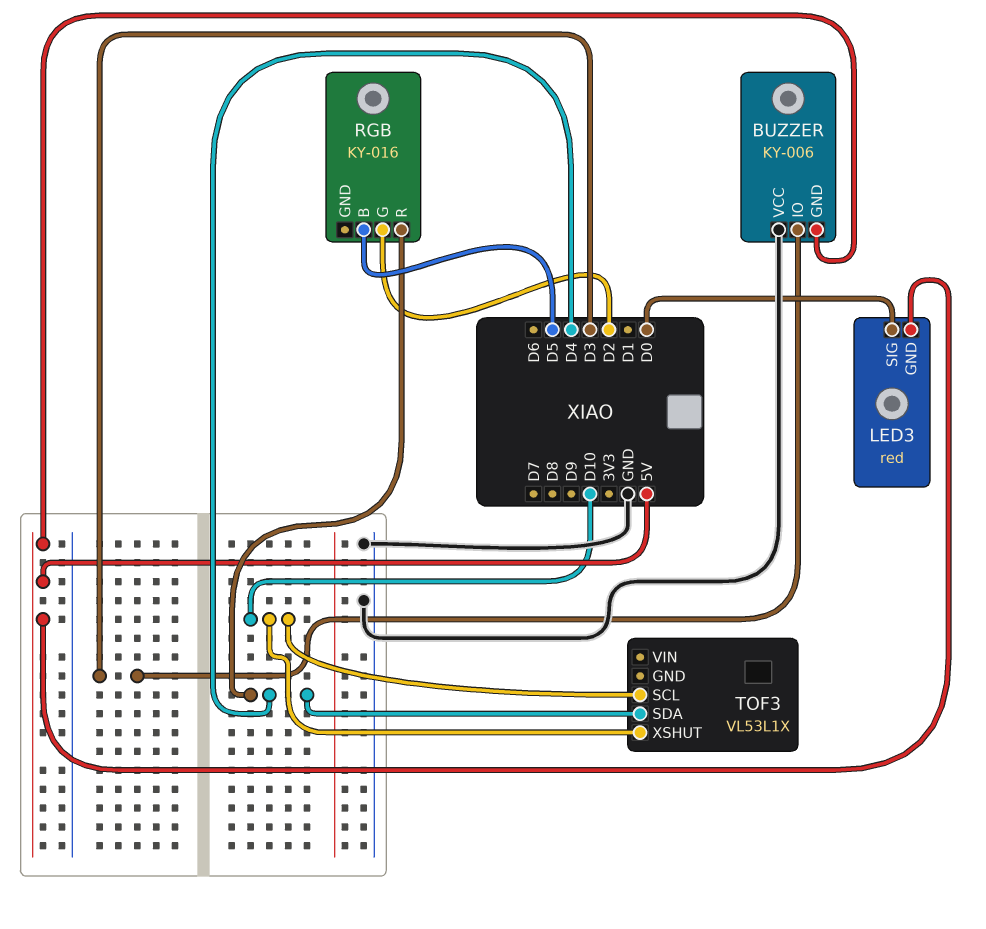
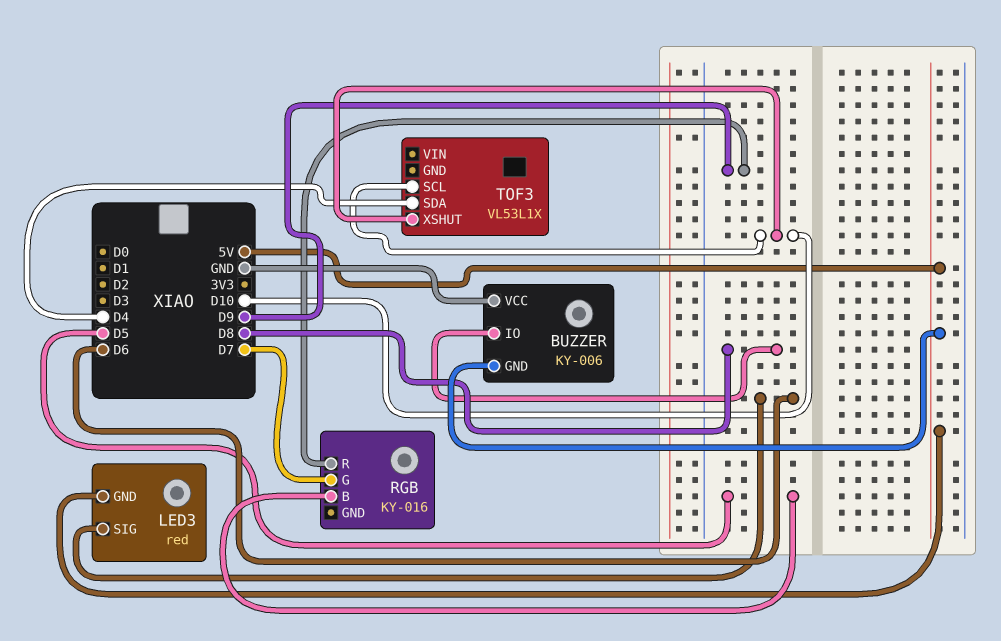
BUZZER pin IO: D3 -> D8
LED3 pin SIG: D0 -> D6
RGB pin G: D2 -> D7
RGB pin R: D4 -> D9

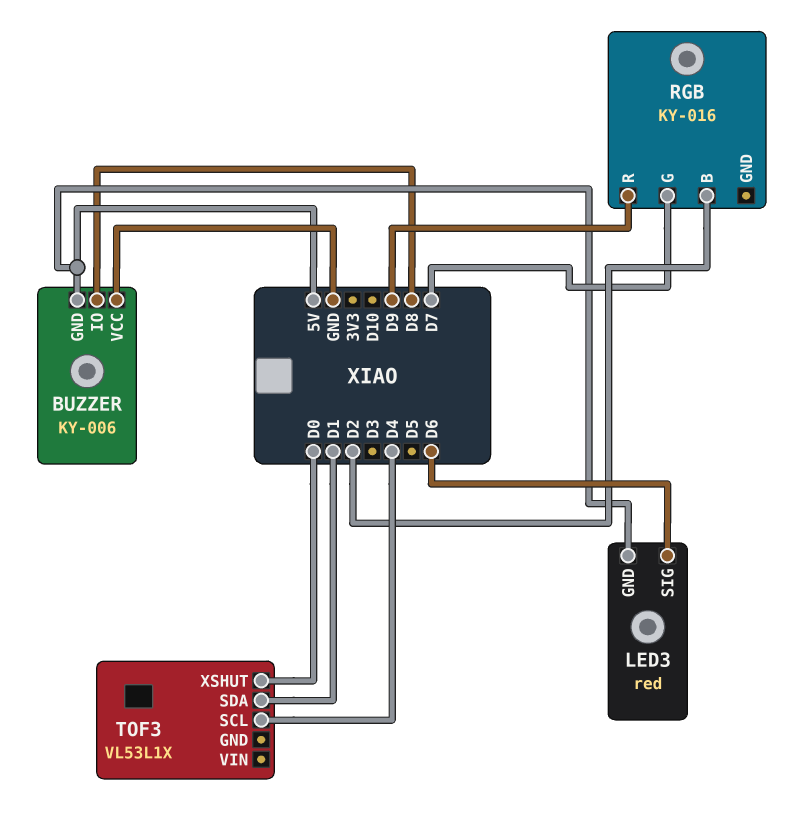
RGB pin B: D5 -> D2
TOF3 pin SCL: D10 -> D4
TOF3 pin SDA: D4 -> D1
TOF3 pin XSHUT: D10 -> D0

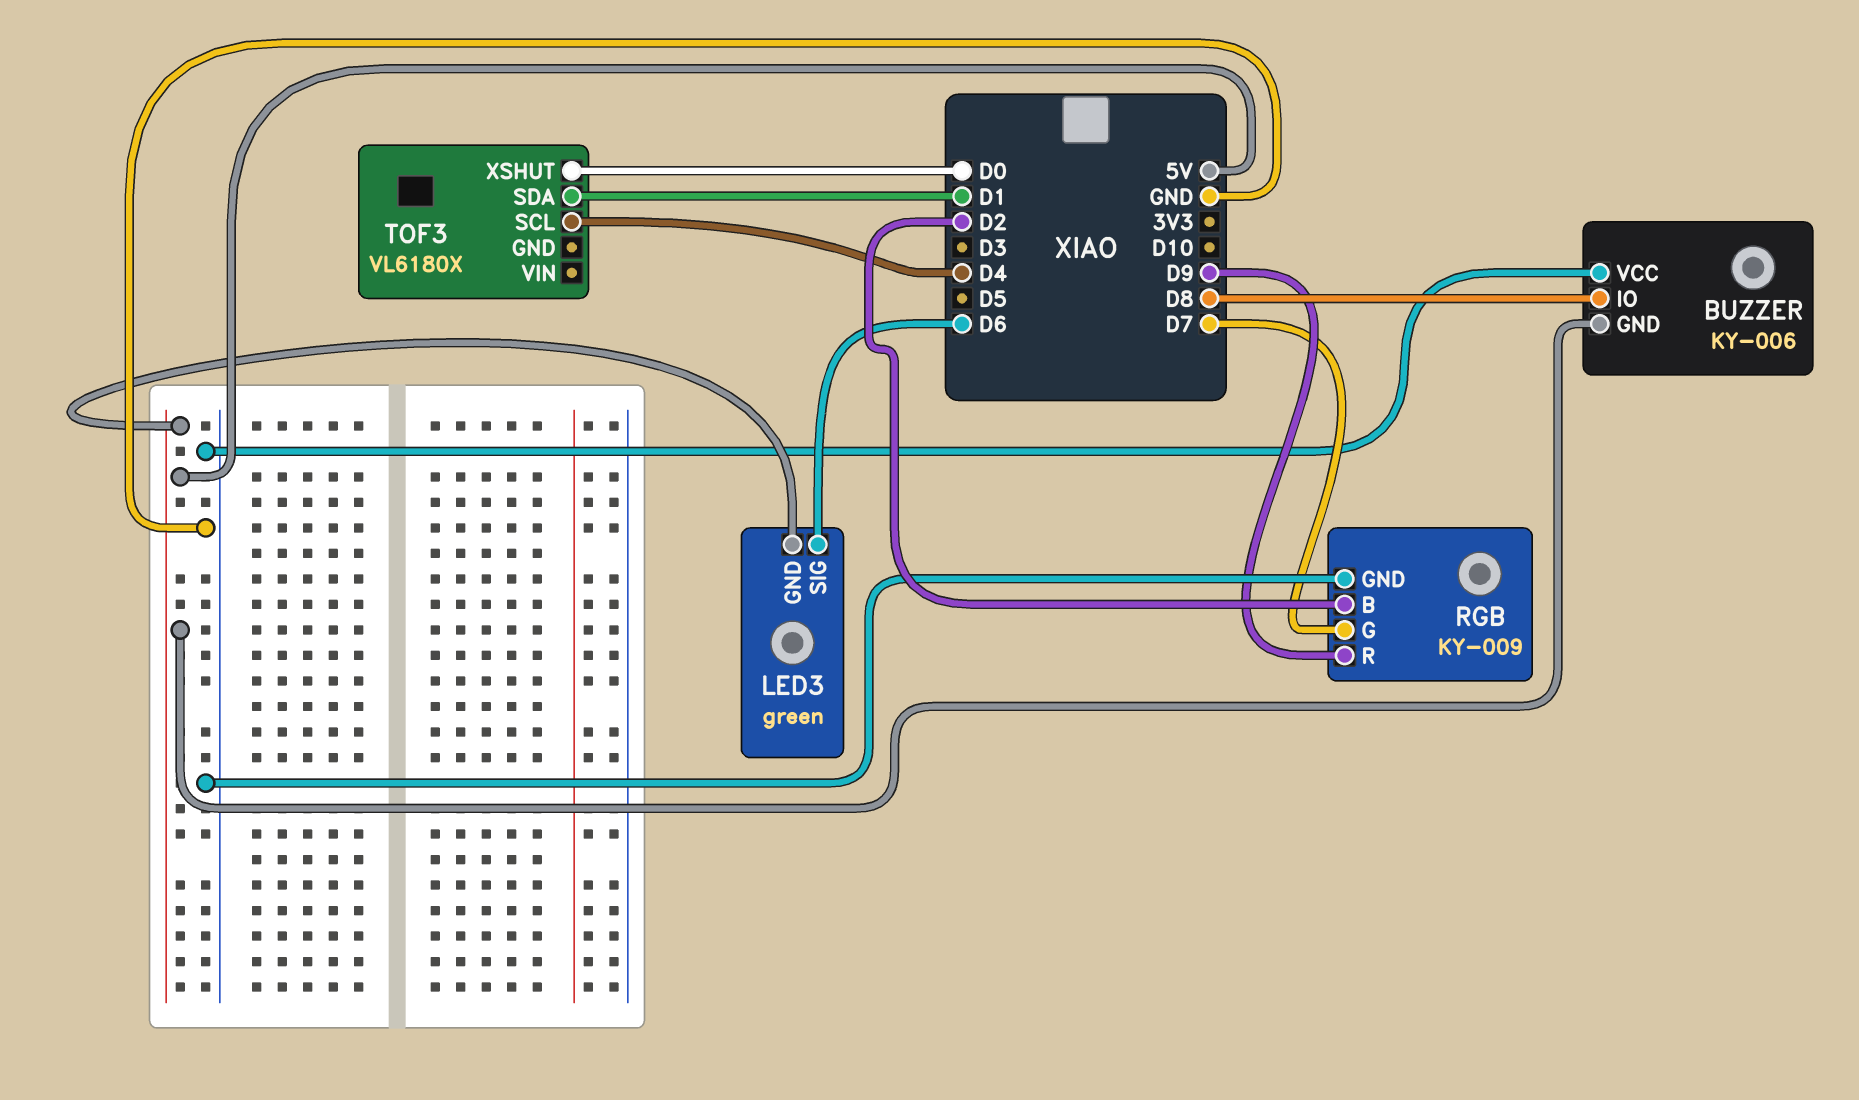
LED3: red -> green
RGB: KY-016 -> KY-009
RGB pin GND: none -> GND
TOF3: VL53L1X -> VL6180X

